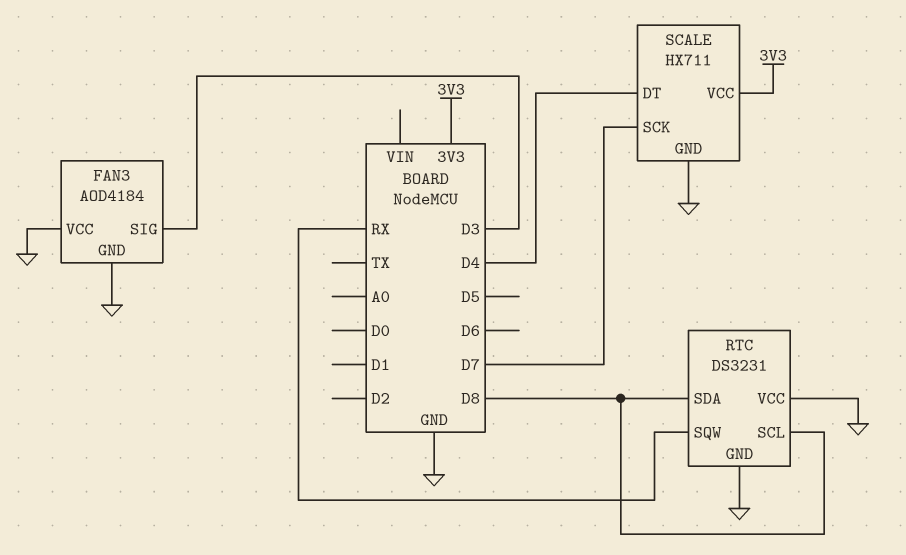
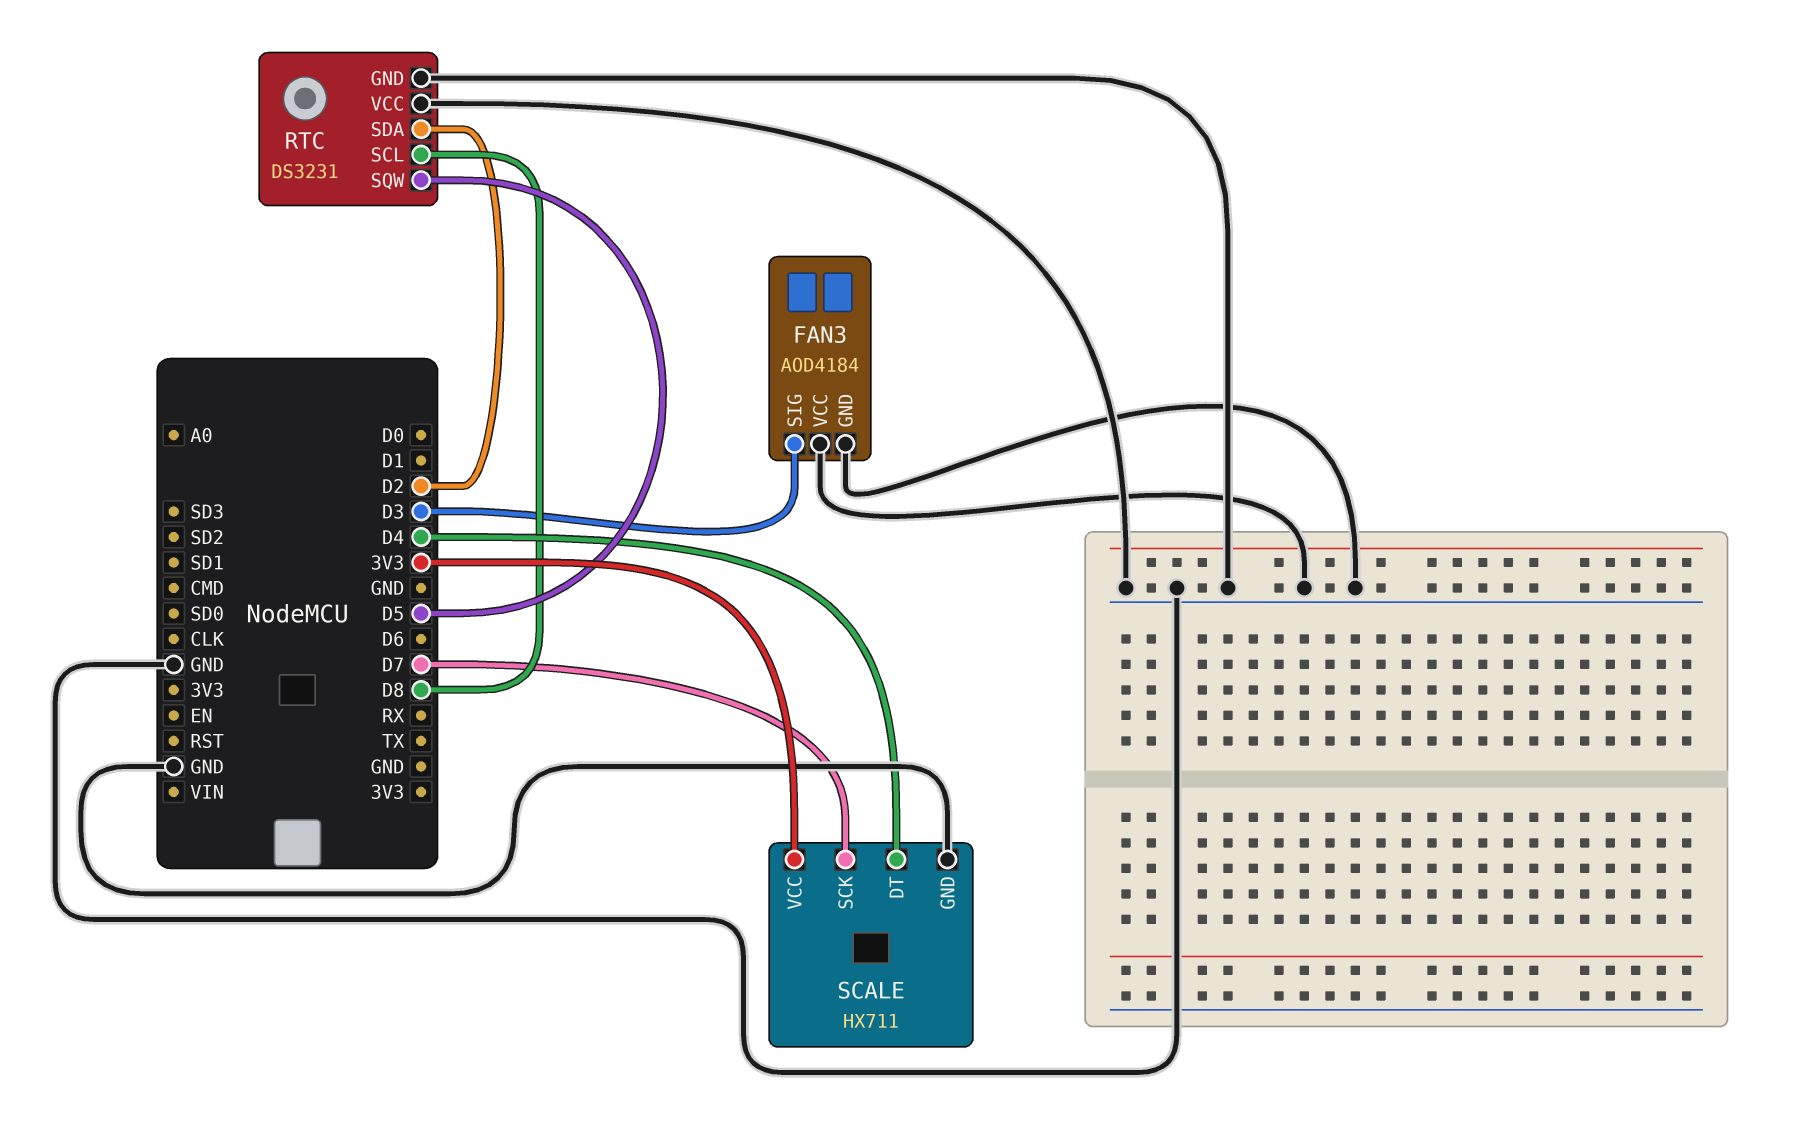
RTC pin SDA: D8 -> D2
RTC pin SQW: RX -> D5

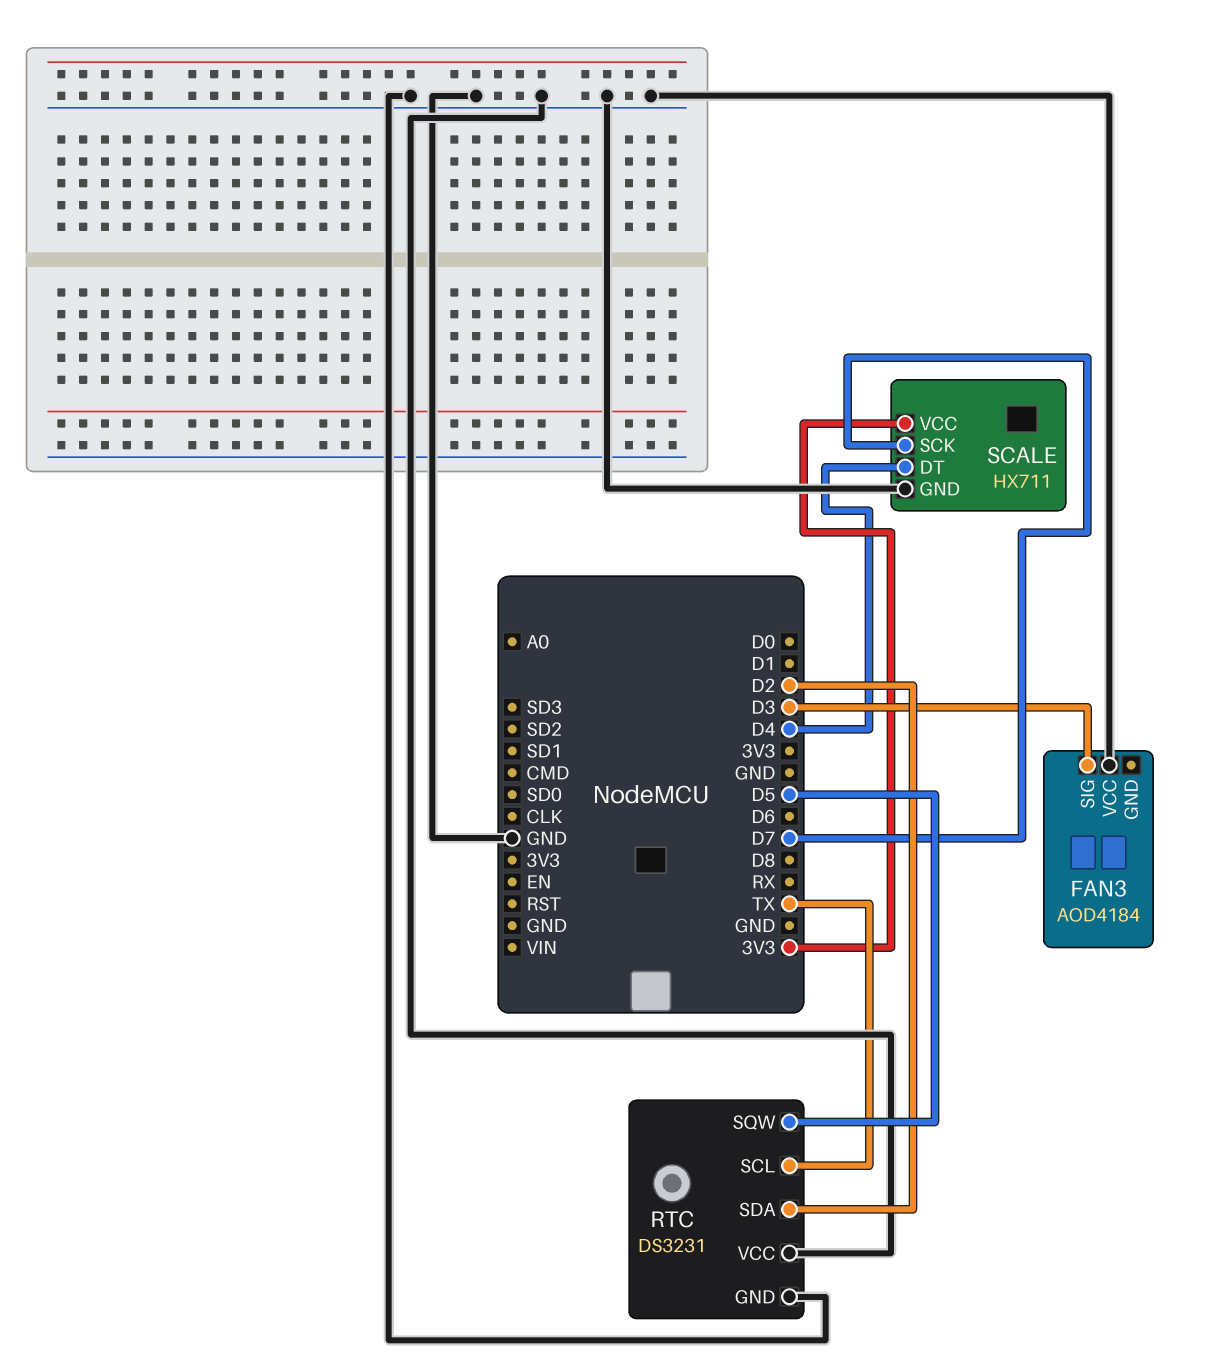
FAN3 pin GND: GND -> none
RTC pin SCL: D8 -> TX

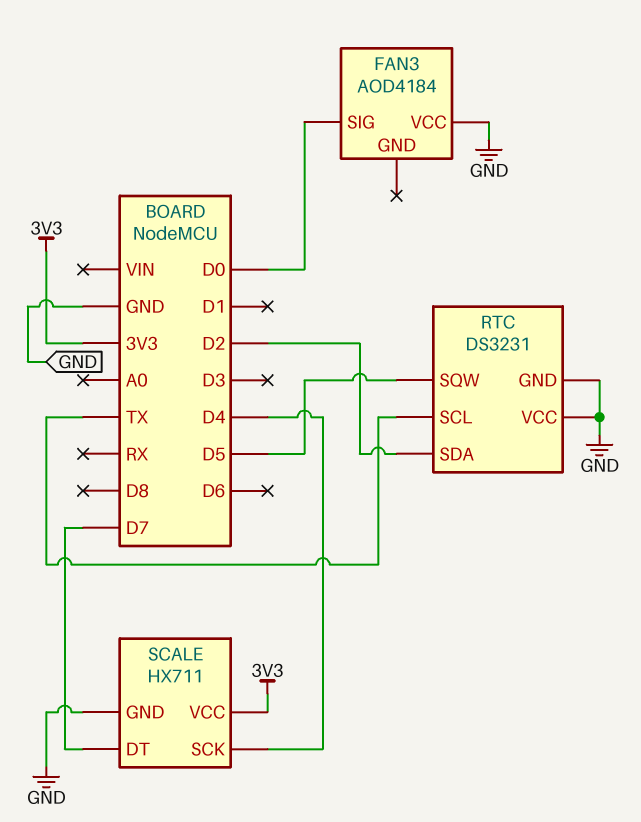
FAN3 pin SIG: D3 -> D0
SCALE pin DT: D4 -> D7
SCALE pin SCK: D7 -> D4

